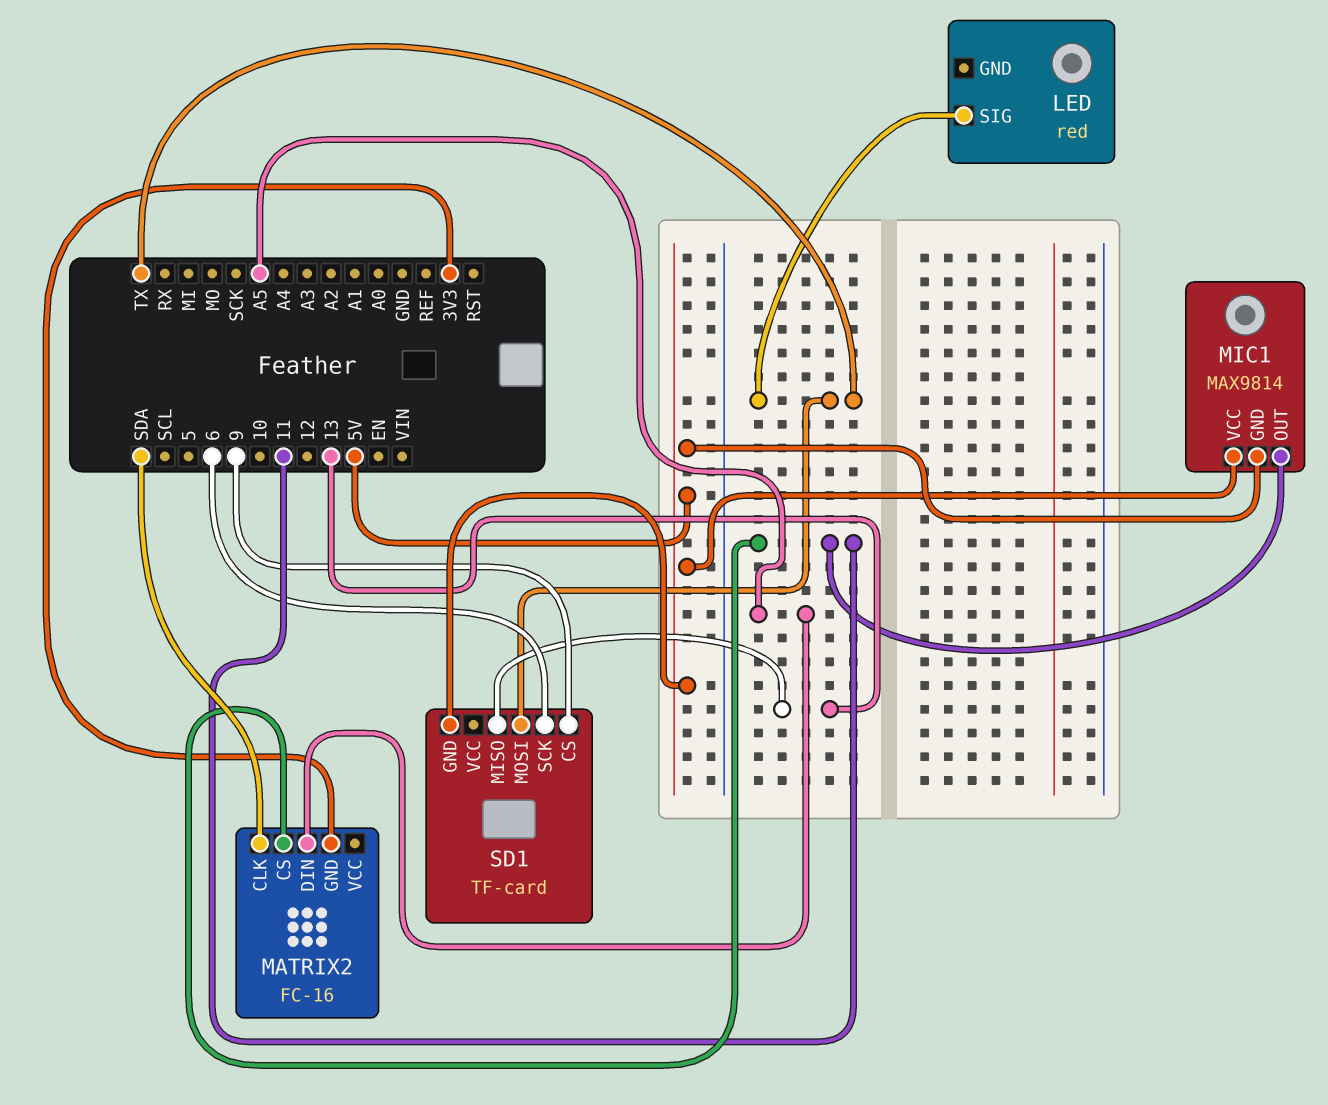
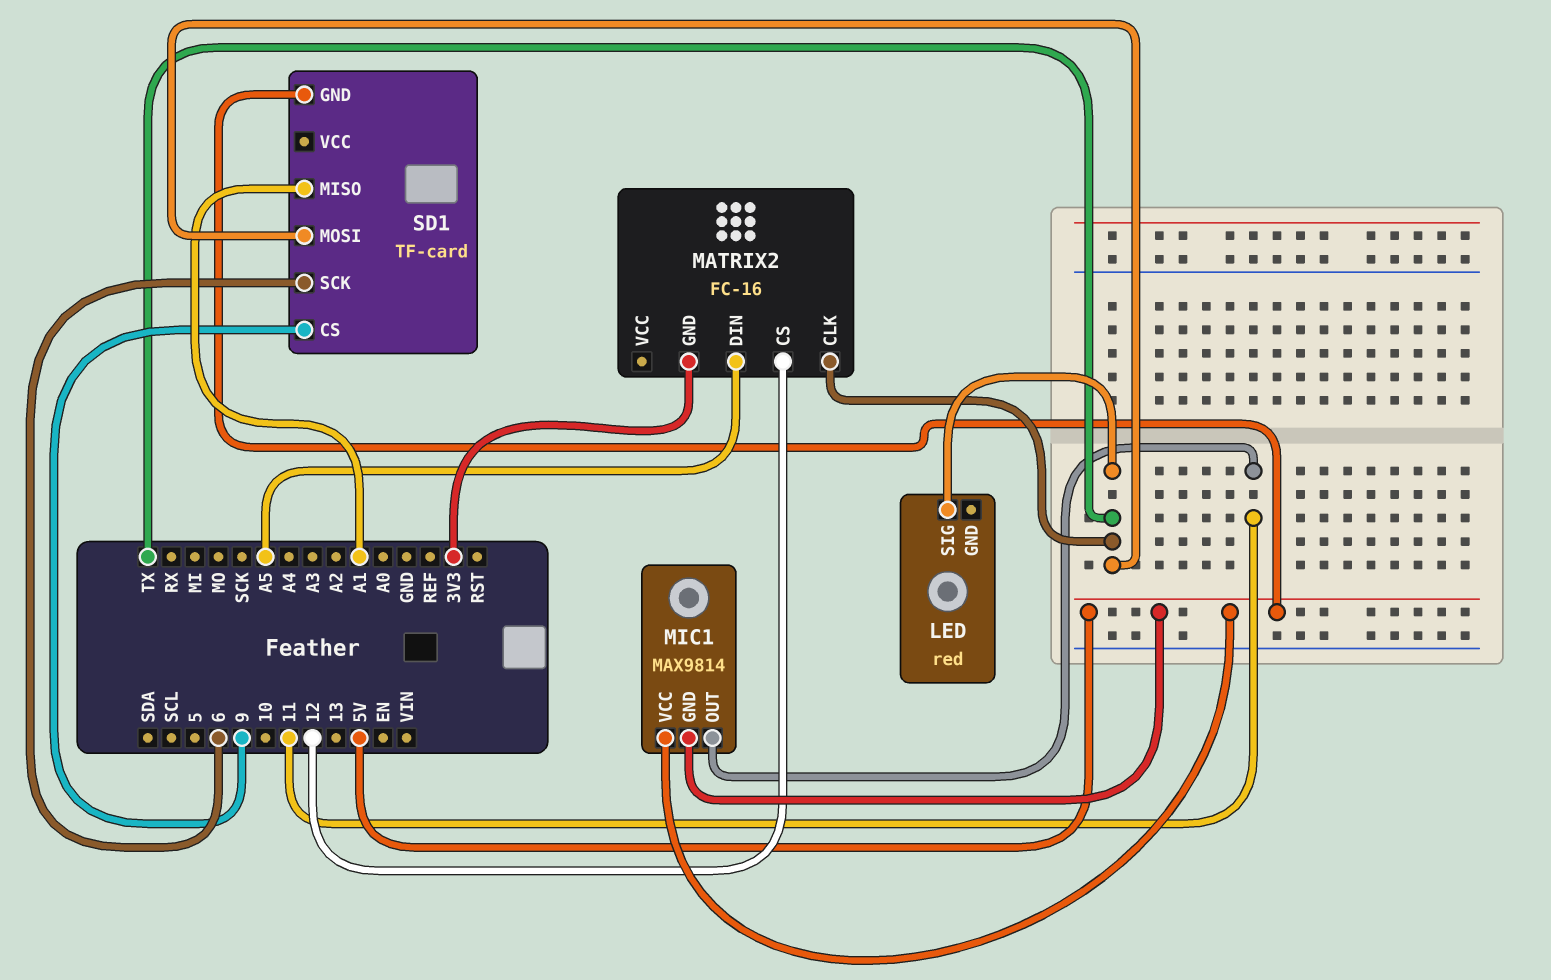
MATRIX2 pin CLK: SDA -> TX
MATRIX2 pin CS: 11 -> 12
SD1 pin MISO: 13 -> A1

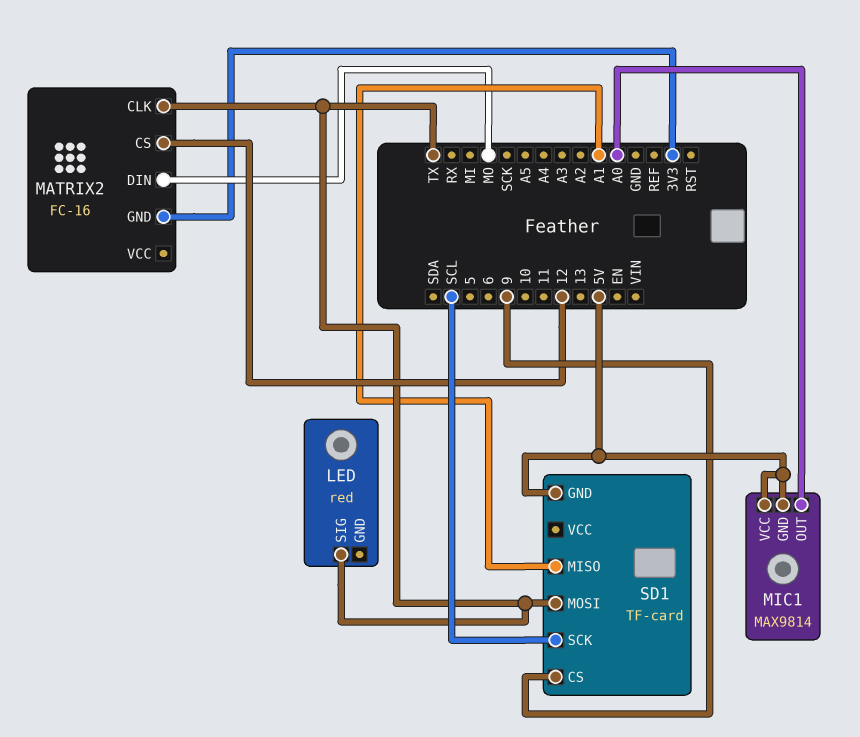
MATRIX2 pin DIN: A5 -> MO
MIC1 pin OUT: 11 -> A0
SD1 pin SCK: 6 -> SCL

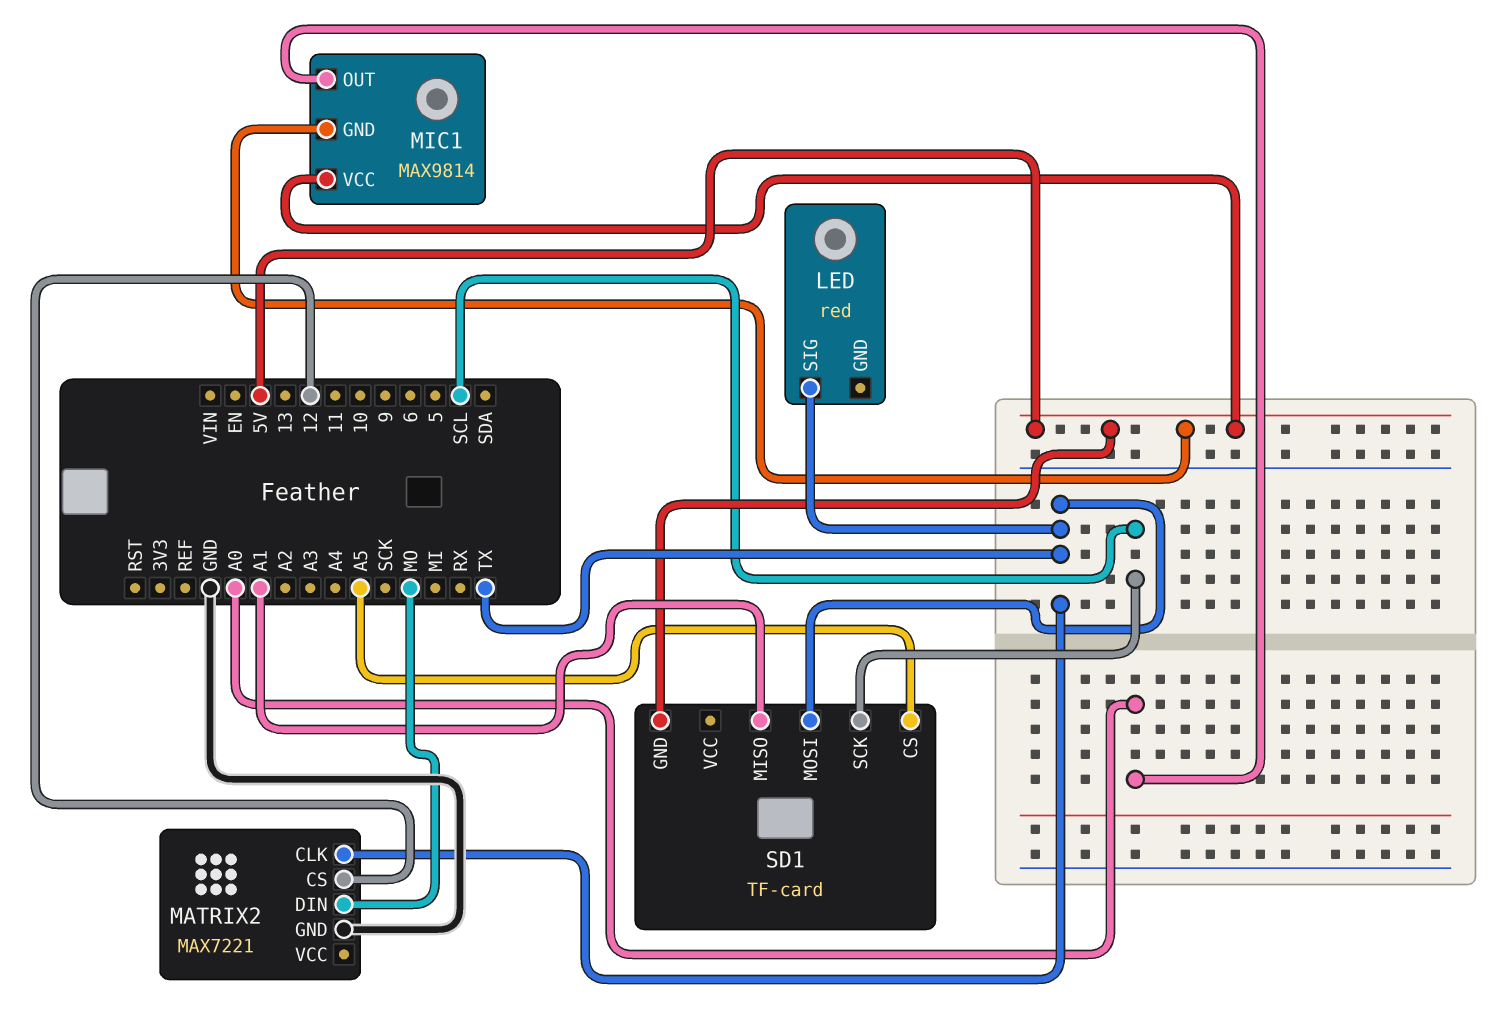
MATRIX2: FC-16 -> MAX7221
MATRIX2 pin GND: 3V3 -> GND
SD1 pin CS: 9 -> A5

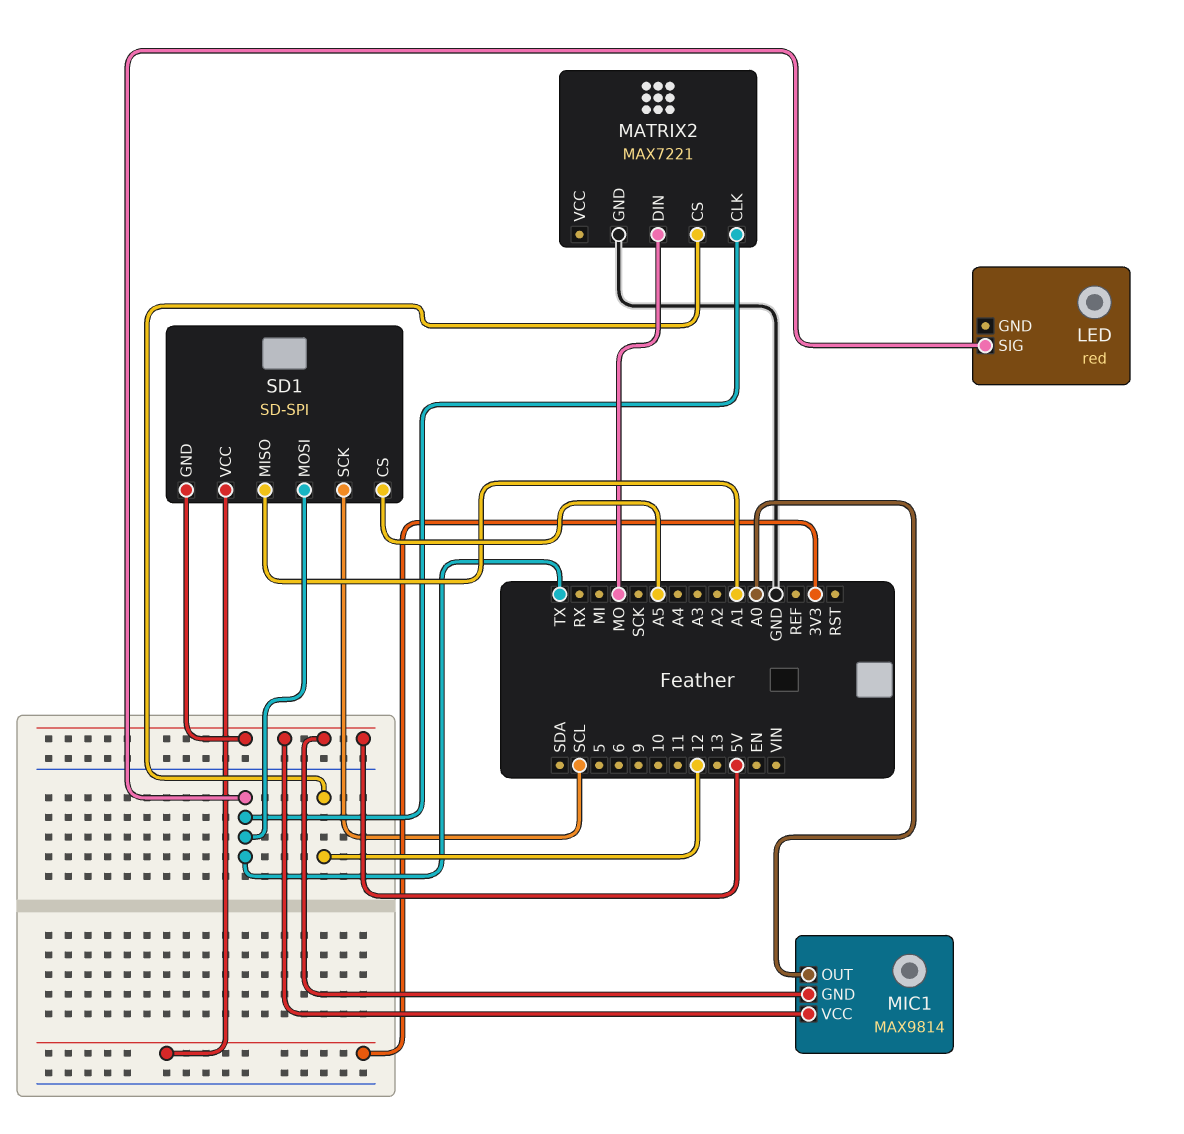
SD1: TF-card -> SD-SPI
SD1 pin VCC: none -> 3V3

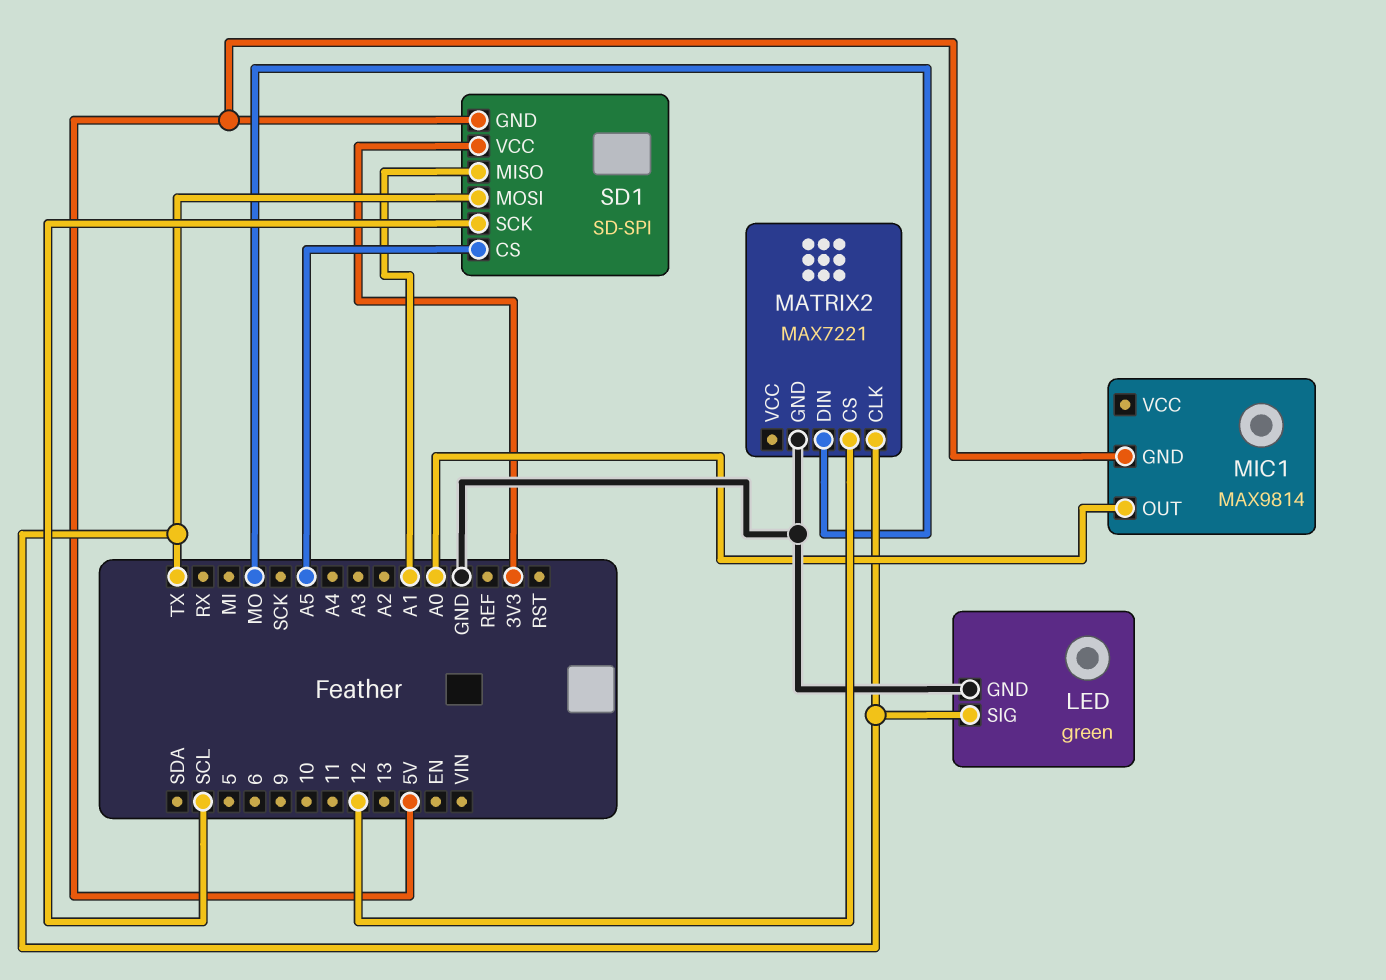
LED: red -> green
LED pin GND: none -> GND
MIC1 pin VCC: 5V -> none

